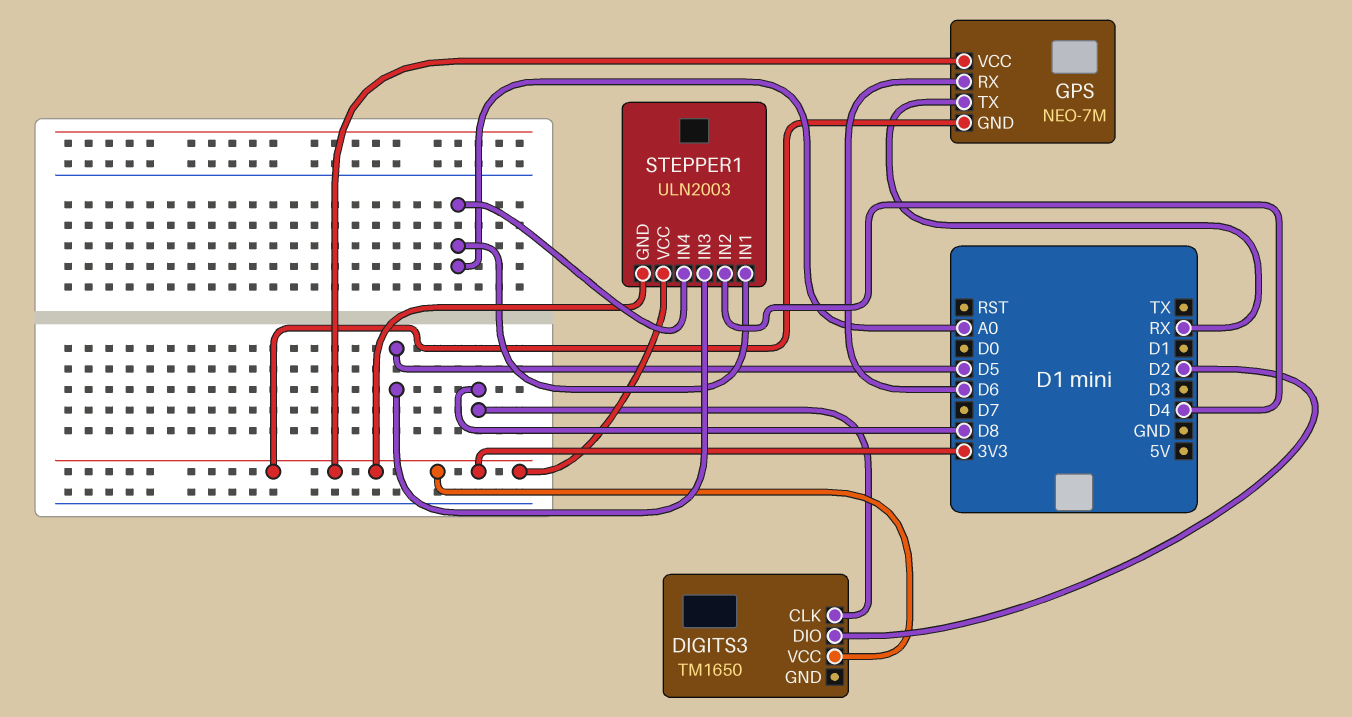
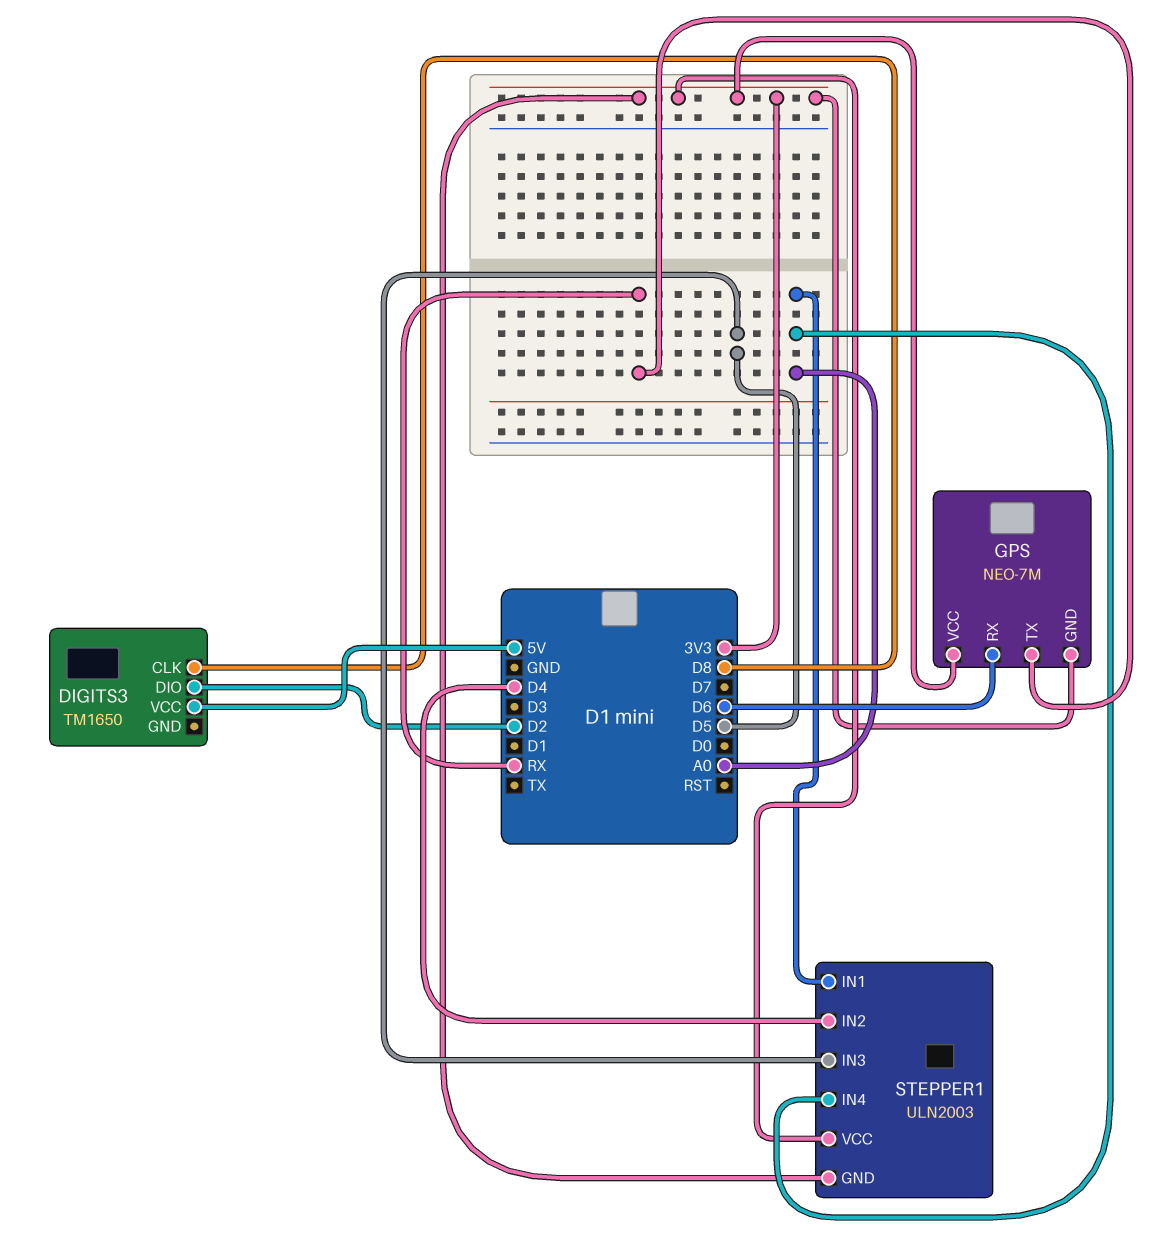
DIGITS3 pin VCC: 3V3 -> 5V

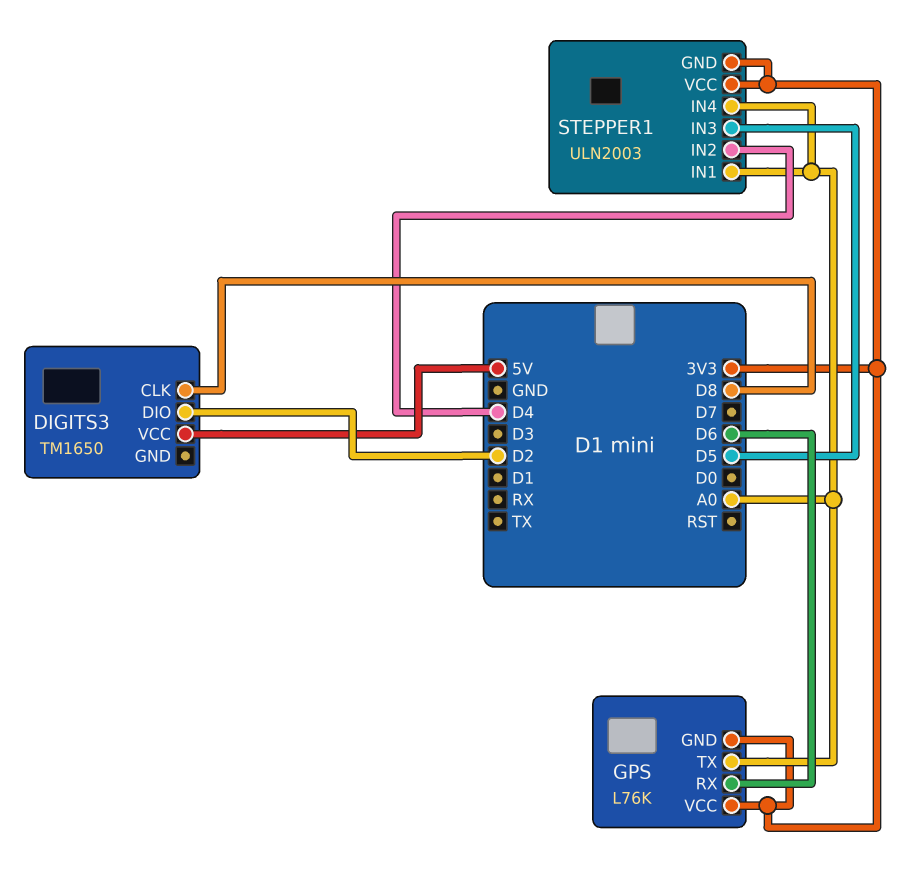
GPS: NEO-7M -> L76K
GPS pin TX: RX -> A0

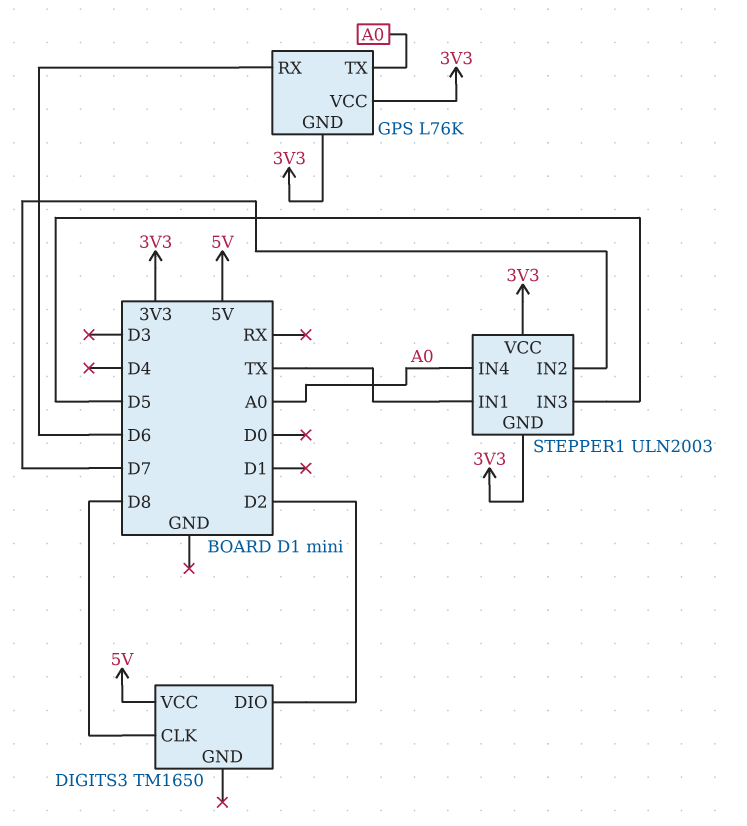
STEPPER1 pin IN1: A0 -> TX
STEPPER1 pin IN2: D4 -> D7

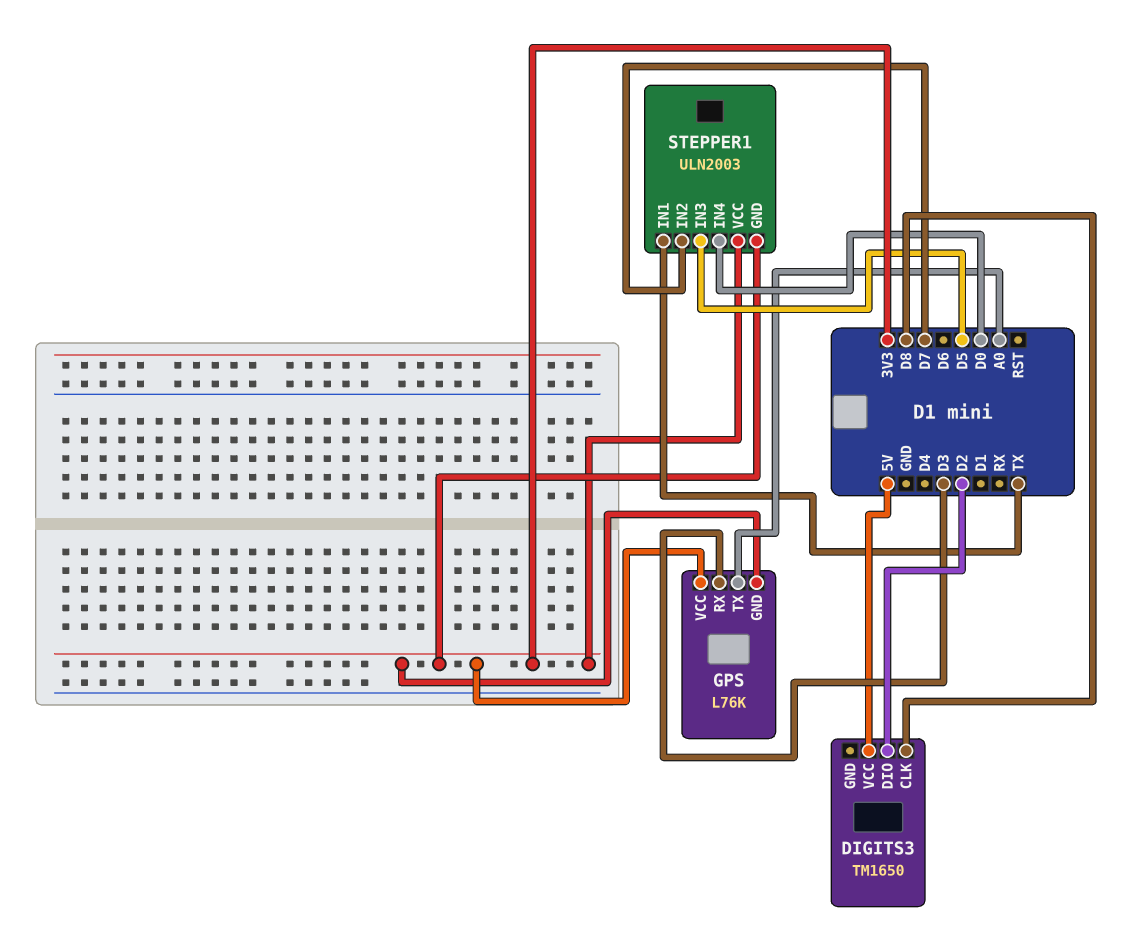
GPS pin RX: D6 -> D3
STEPPER1 pin IN4: A0 -> D0

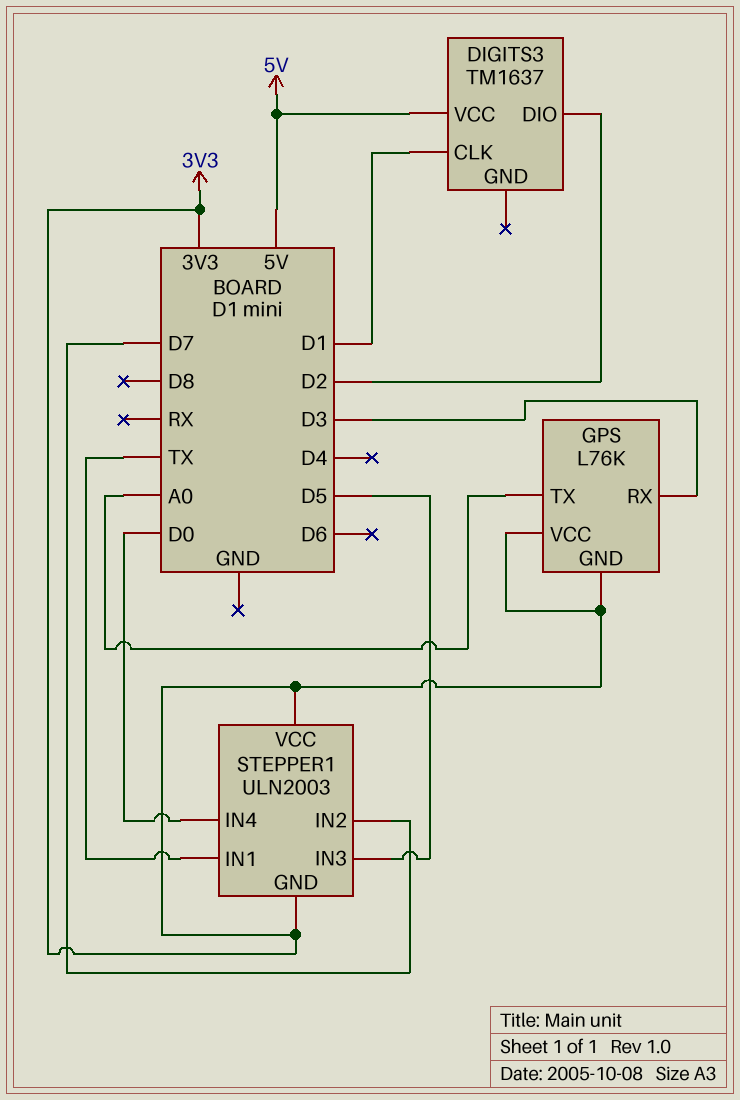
DIGITS3: TM1650 -> TM1637
DIGITS3 pin CLK: D8 -> D1

